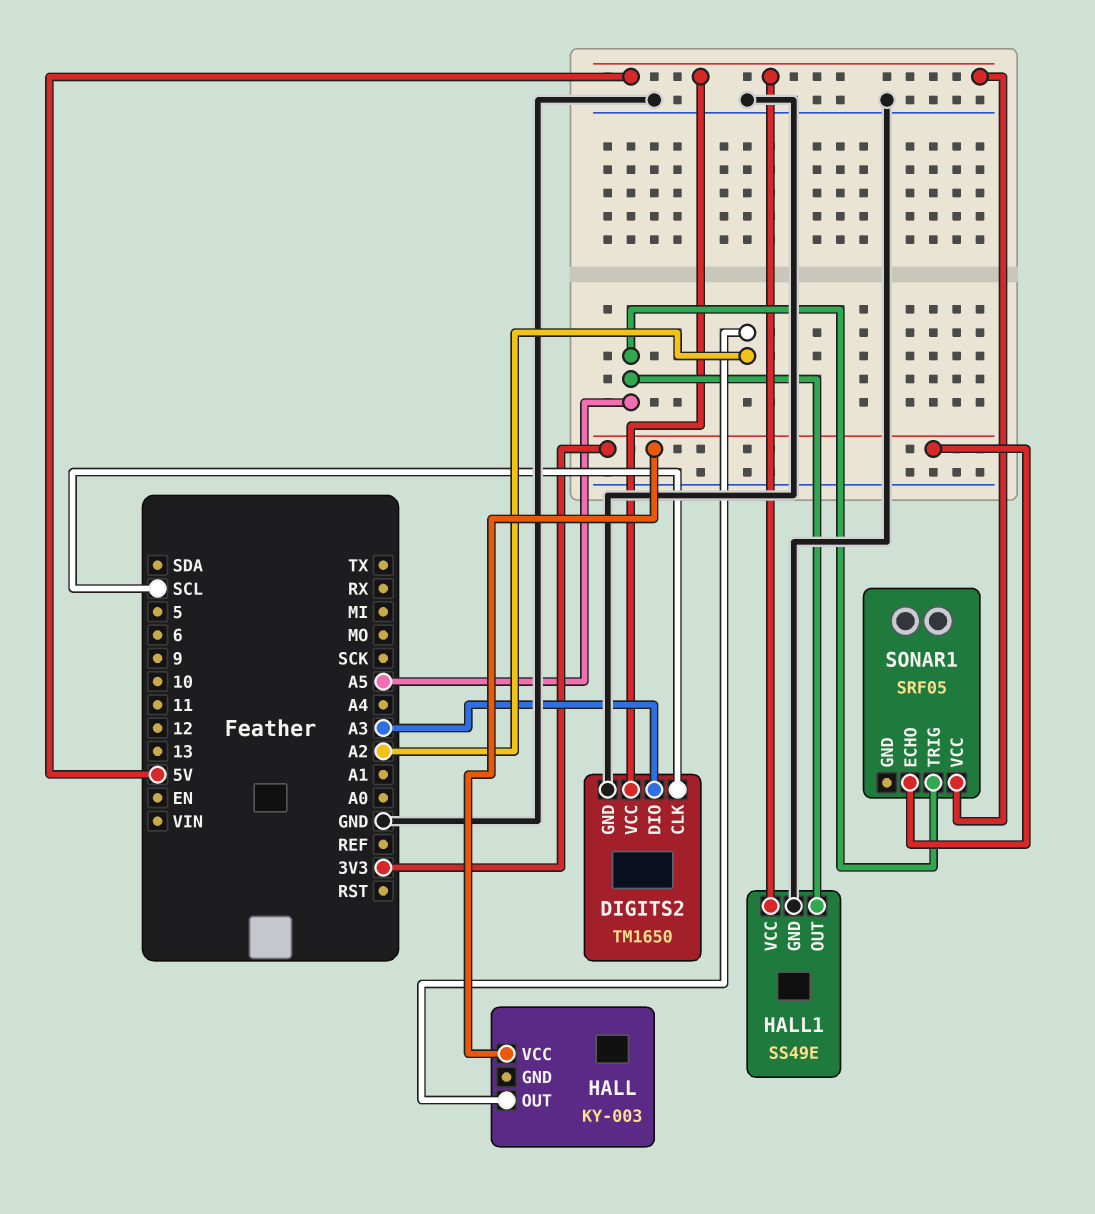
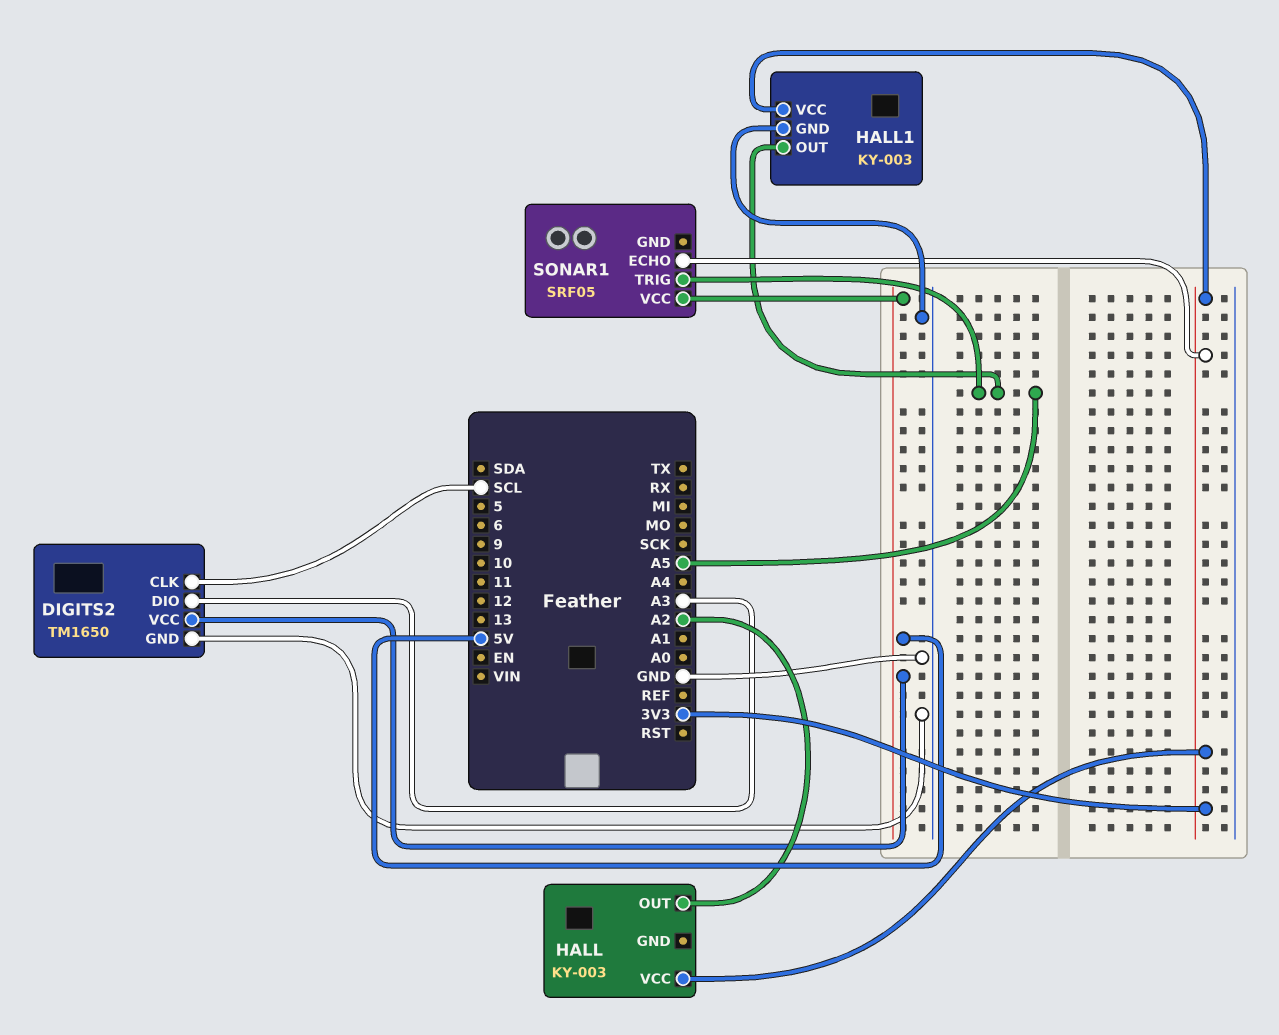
HALL1: SS49E -> KY-003
HALL1 pin VCC: 5V -> 3V3

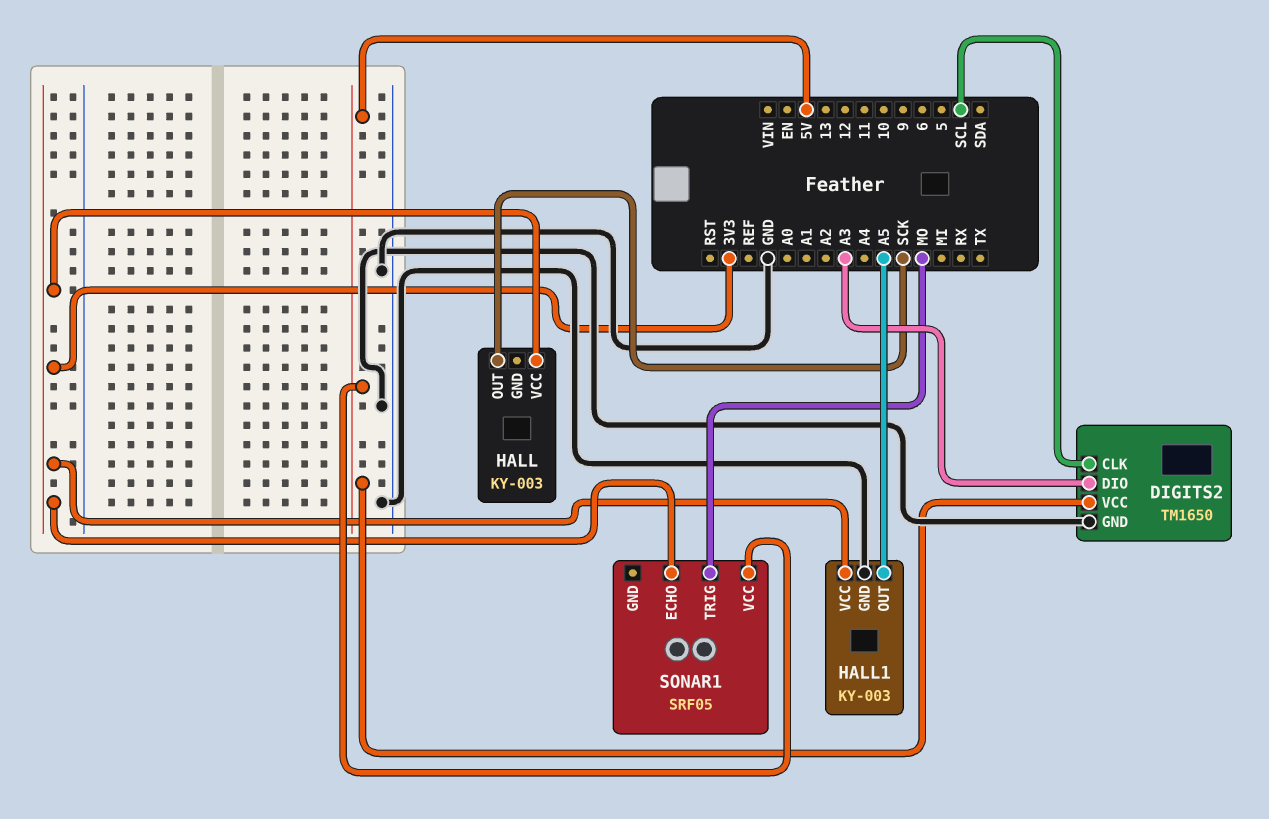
HALL pin OUT: A2 -> SCK
SONAR1 pin TRIG: A5 -> MO

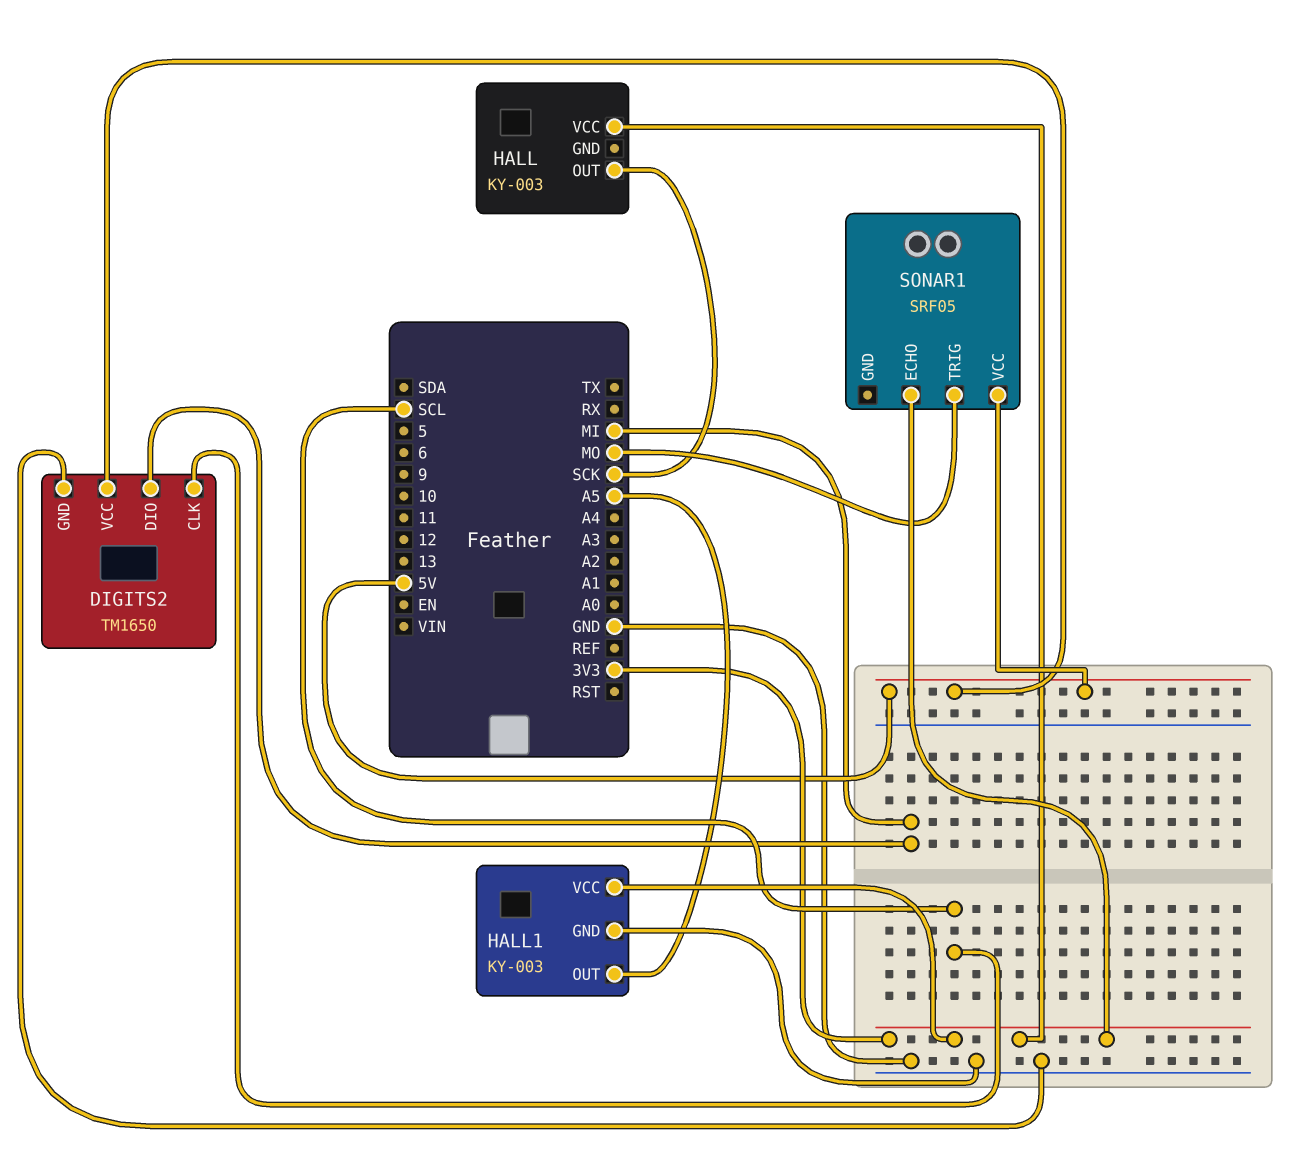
DIGITS2 pin DIO: A3 -> MI

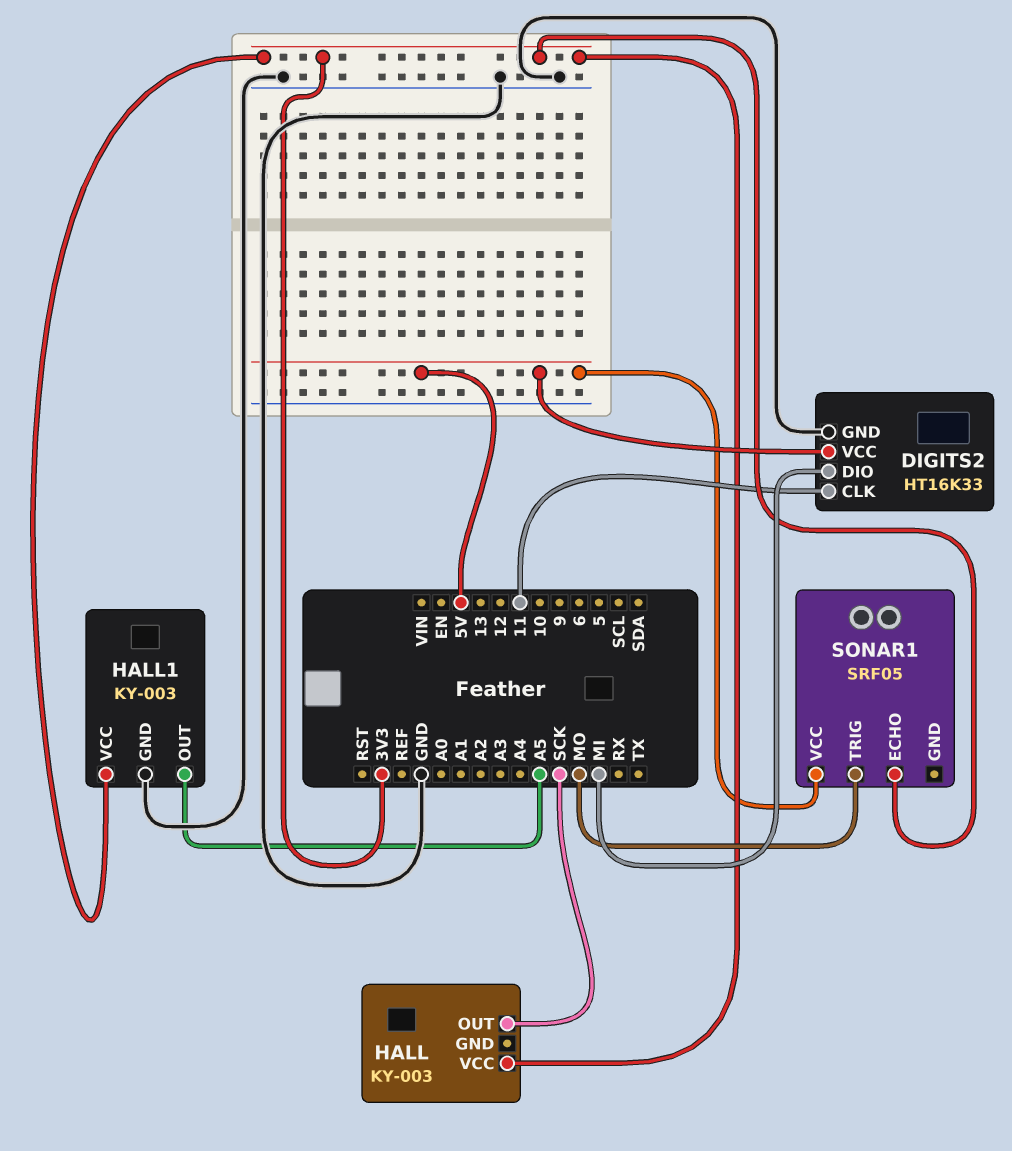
DIGITS2: TM1650 -> HT16K33
DIGITS2 pin CLK: SCL -> 11

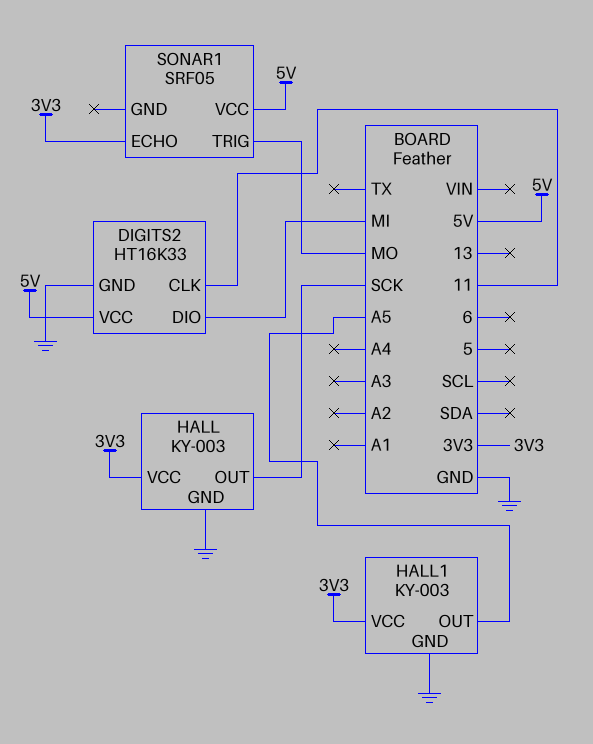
HALL pin GND: none -> GND

